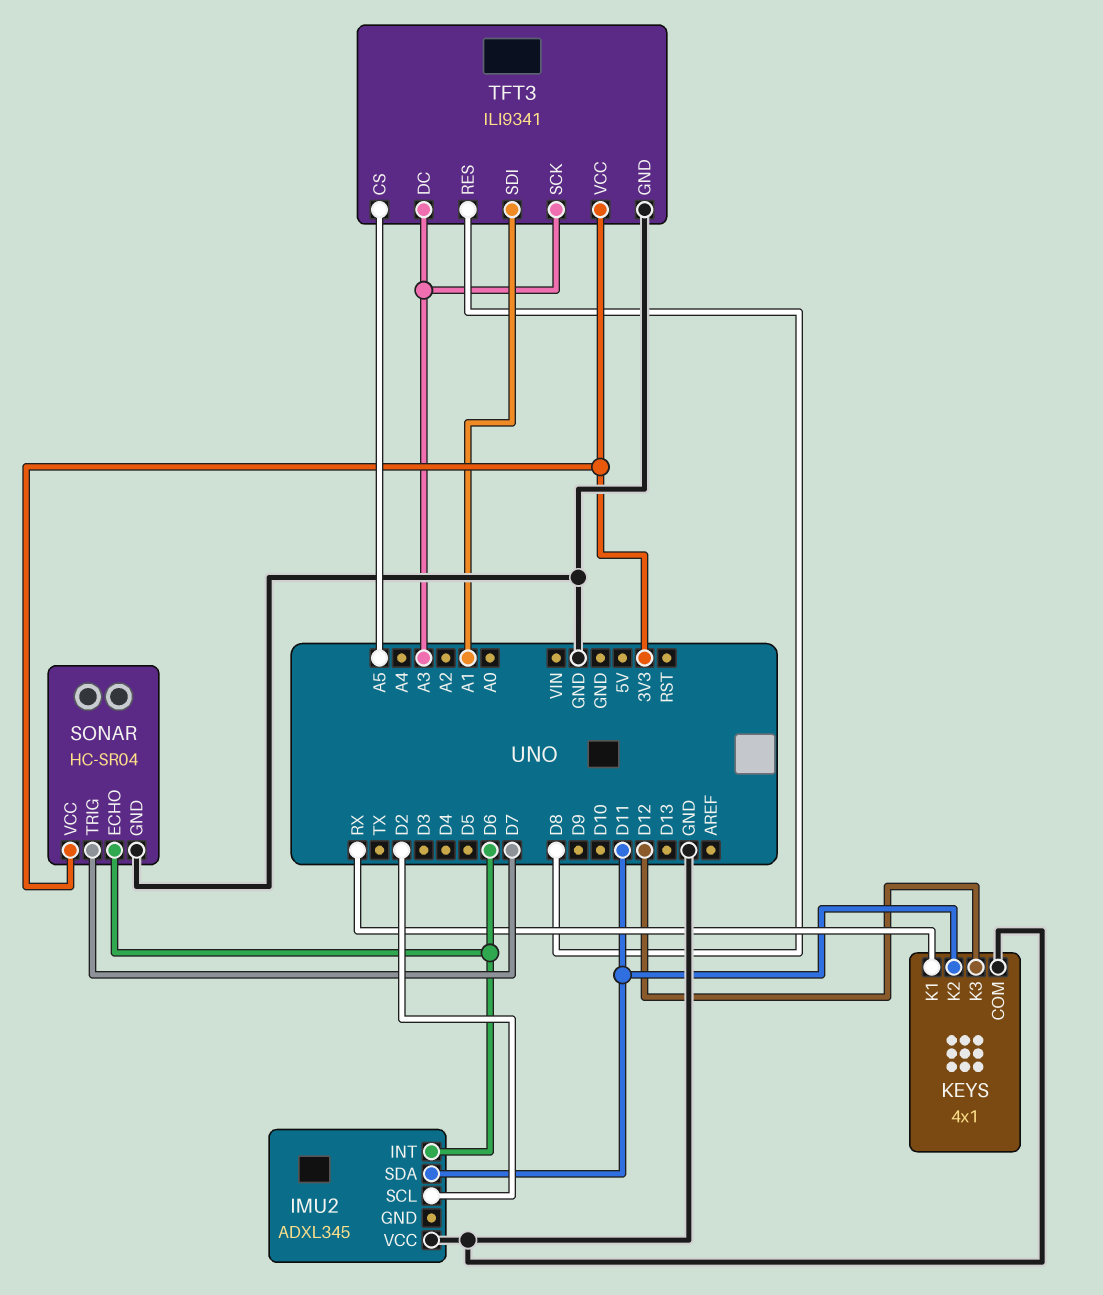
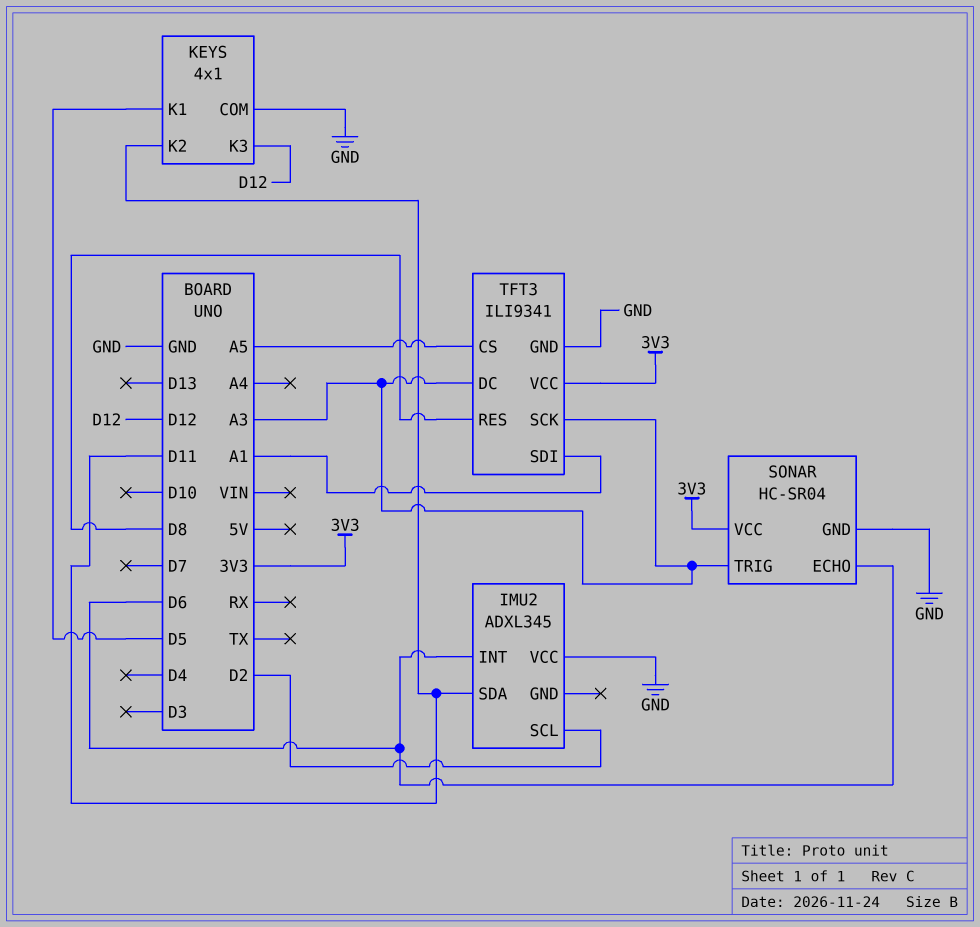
KEYS pin K1: RX -> D5
SONAR pin TRIG: D7 -> A3

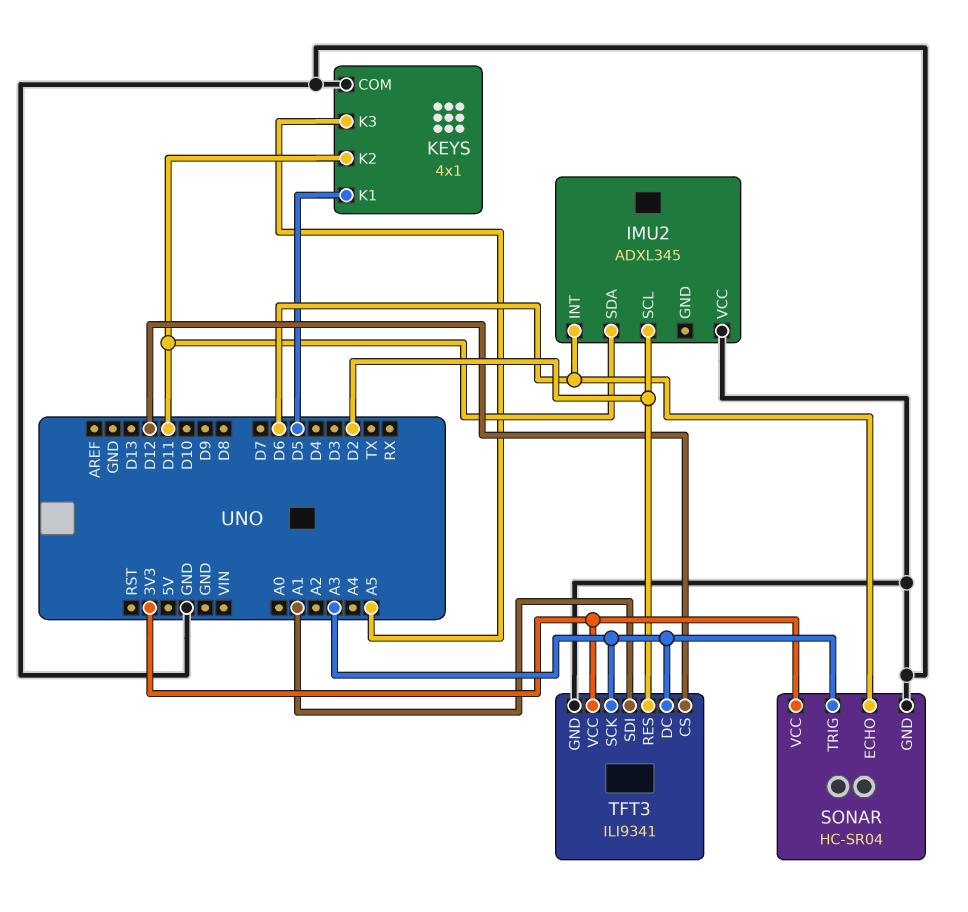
KEYS pin K3: D12 -> A5
TFT3 pin CS: A5 -> D12
TFT3 pin RES: D8 -> D2

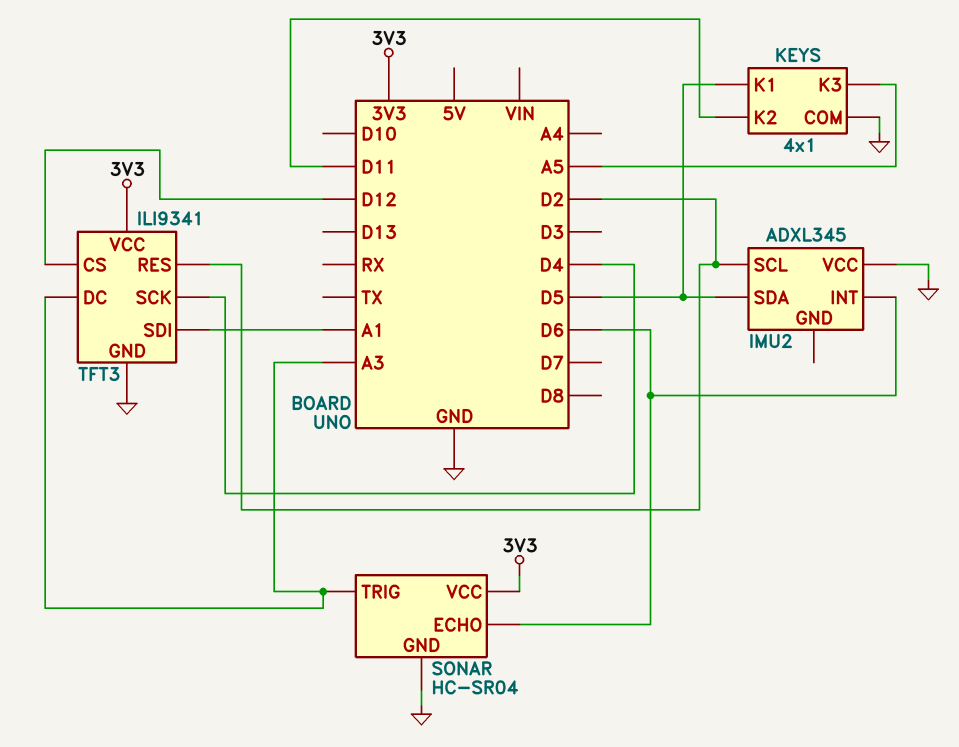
IMU2 pin SDA: D11 -> D5
TFT3 pin SCK: A3 -> D4

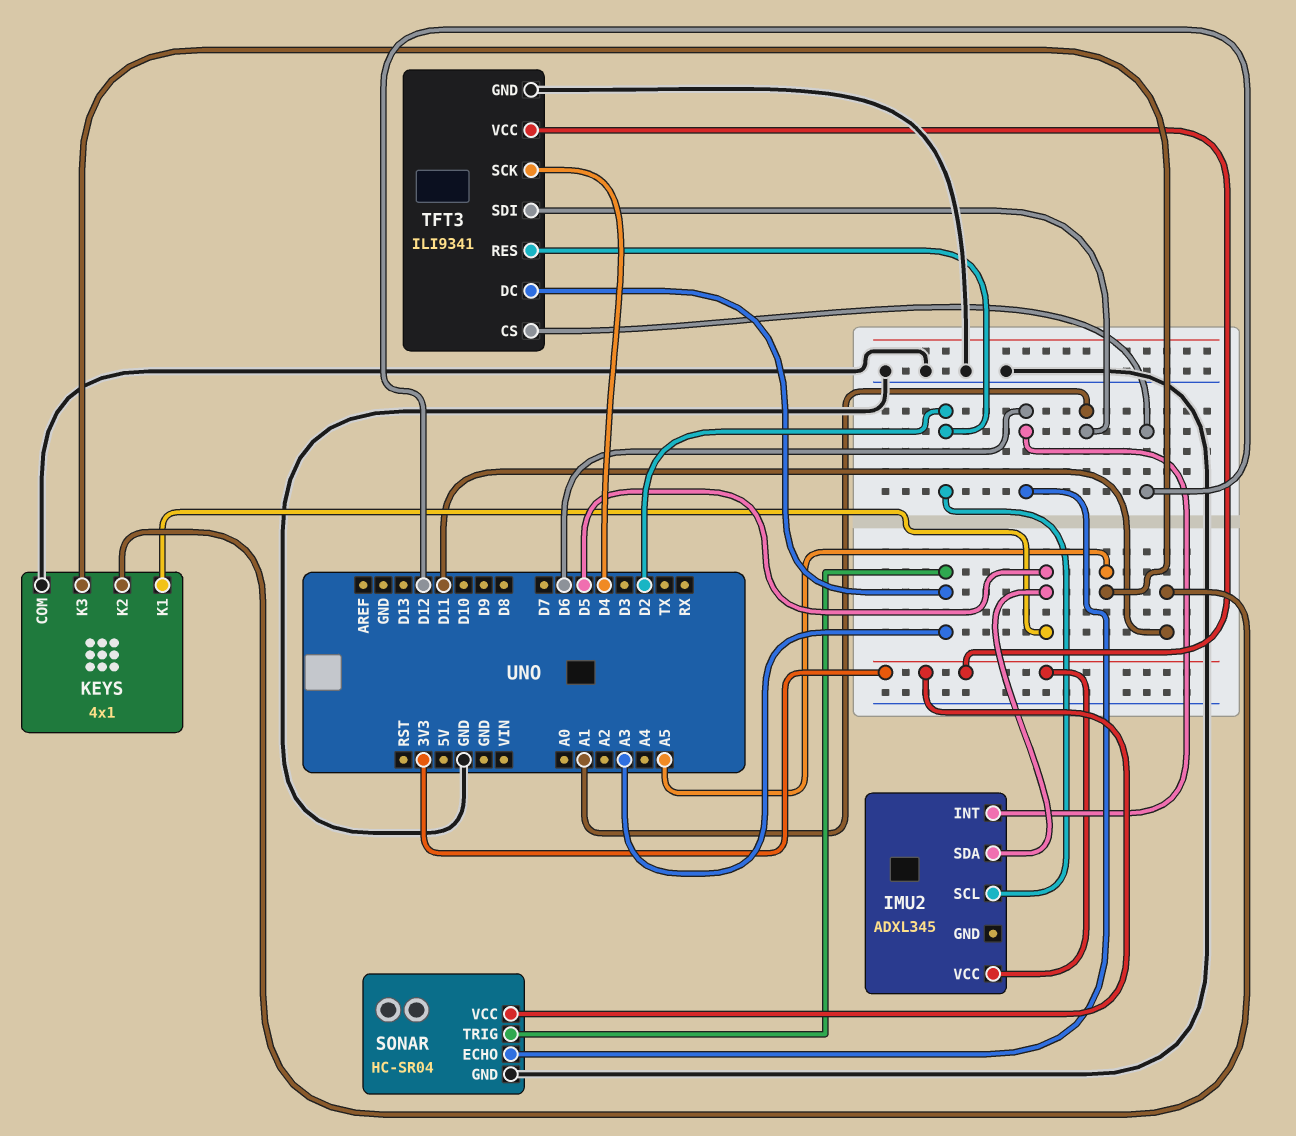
IMU2 pin VCC: GND -> 3V3

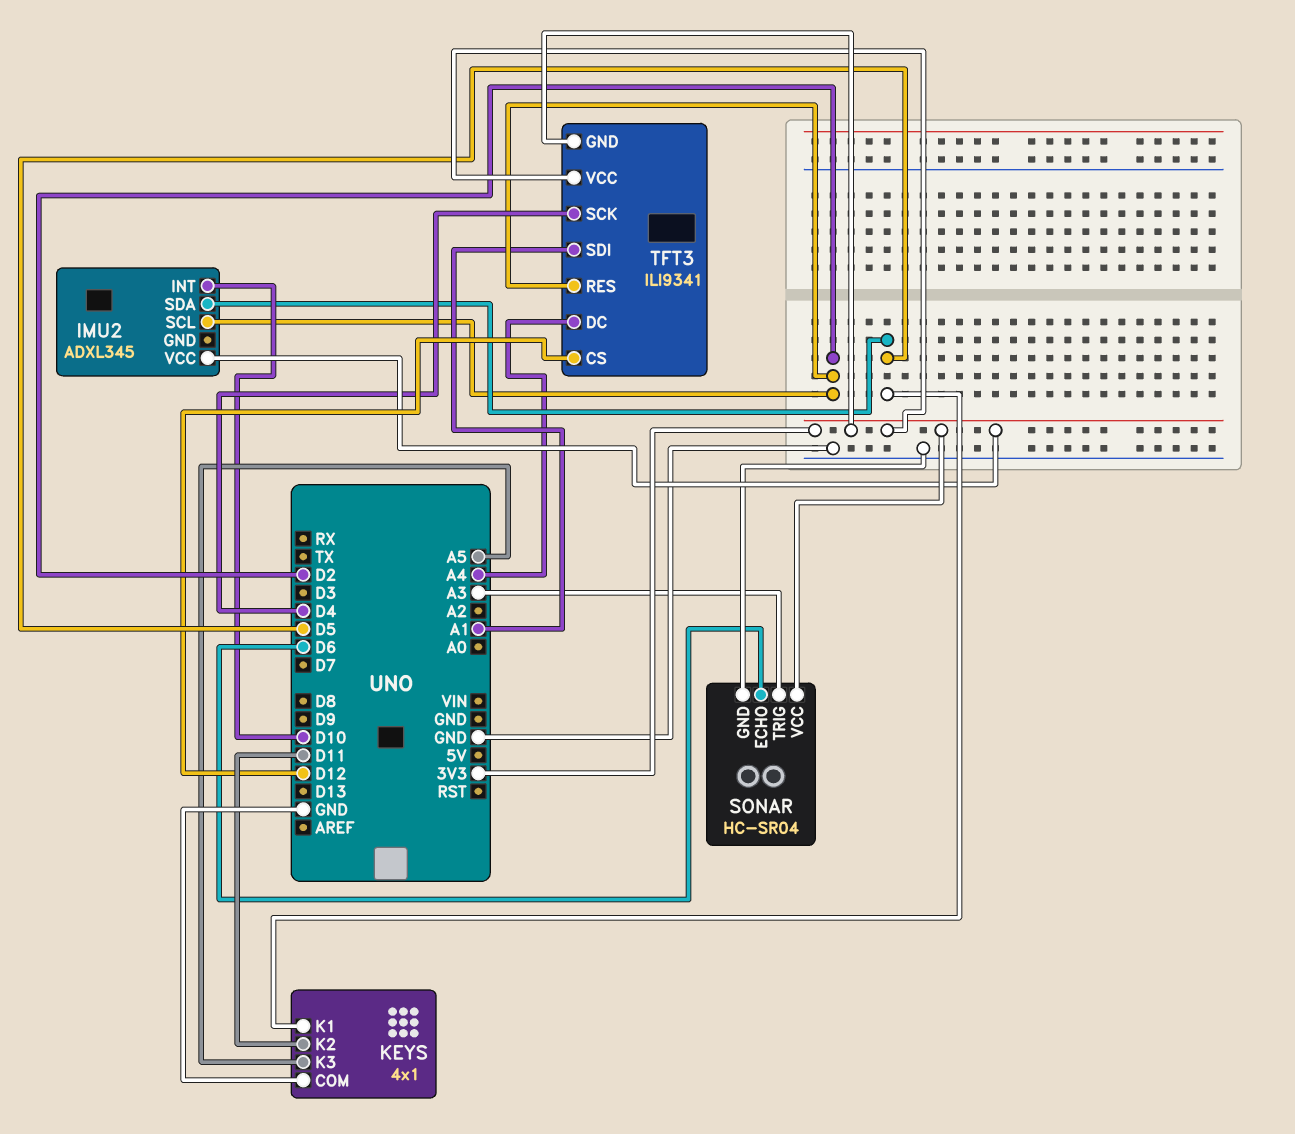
IMU2 pin INT: D6 -> D10
TFT3 pin DC: A3 -> A4
TFT3 pin GND: GND -> 3V3

